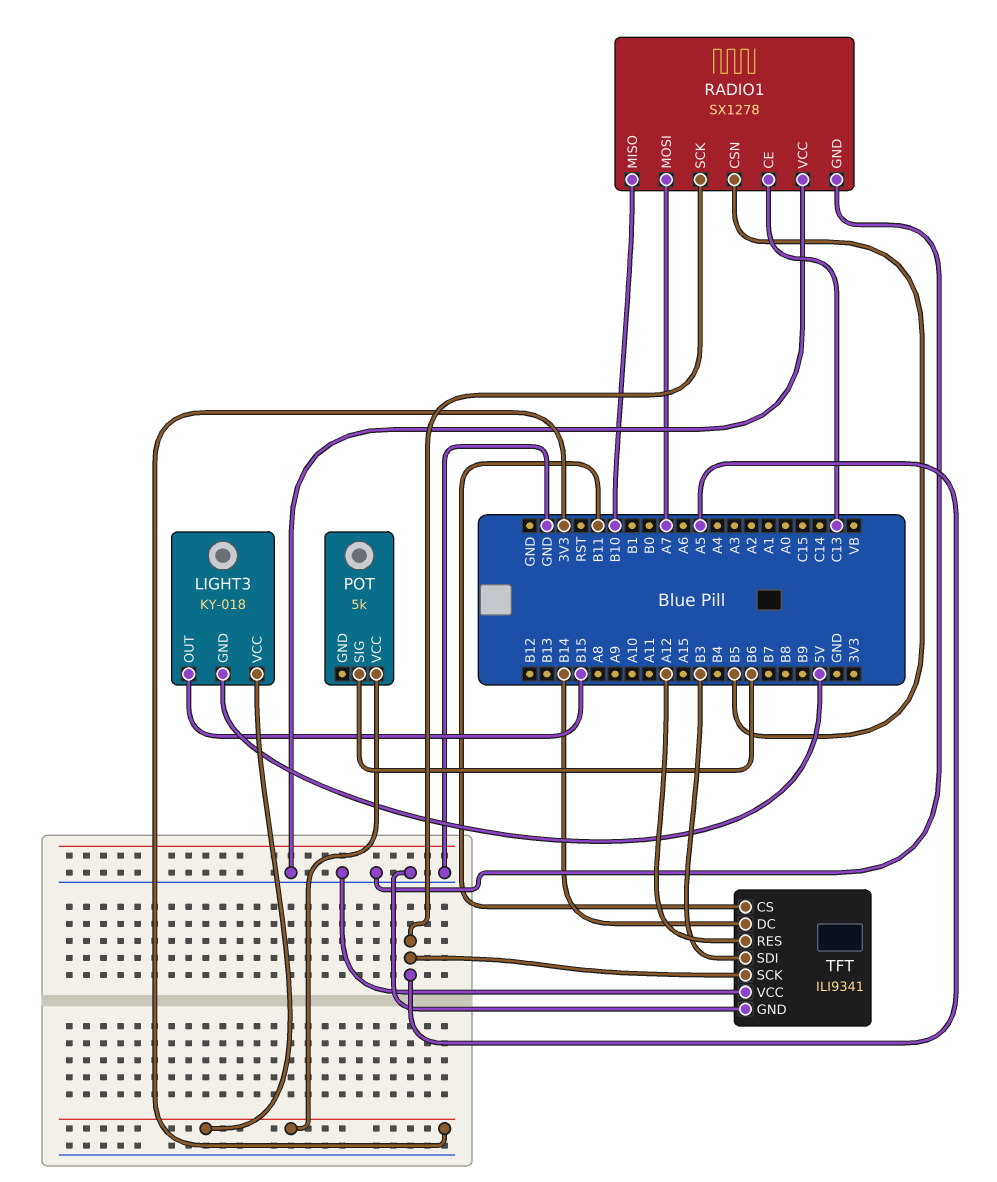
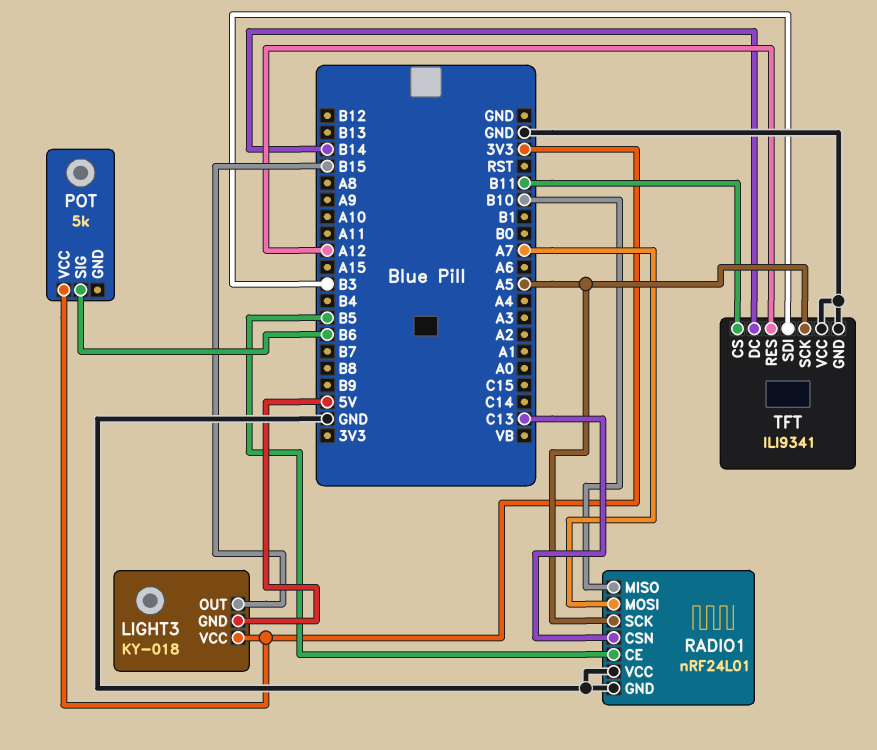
RADIO1: SX1278 -> nRF24L01
RADIO1 pin CE: C13 -> B5
RADIO1 pin CSN: B5 -> C13

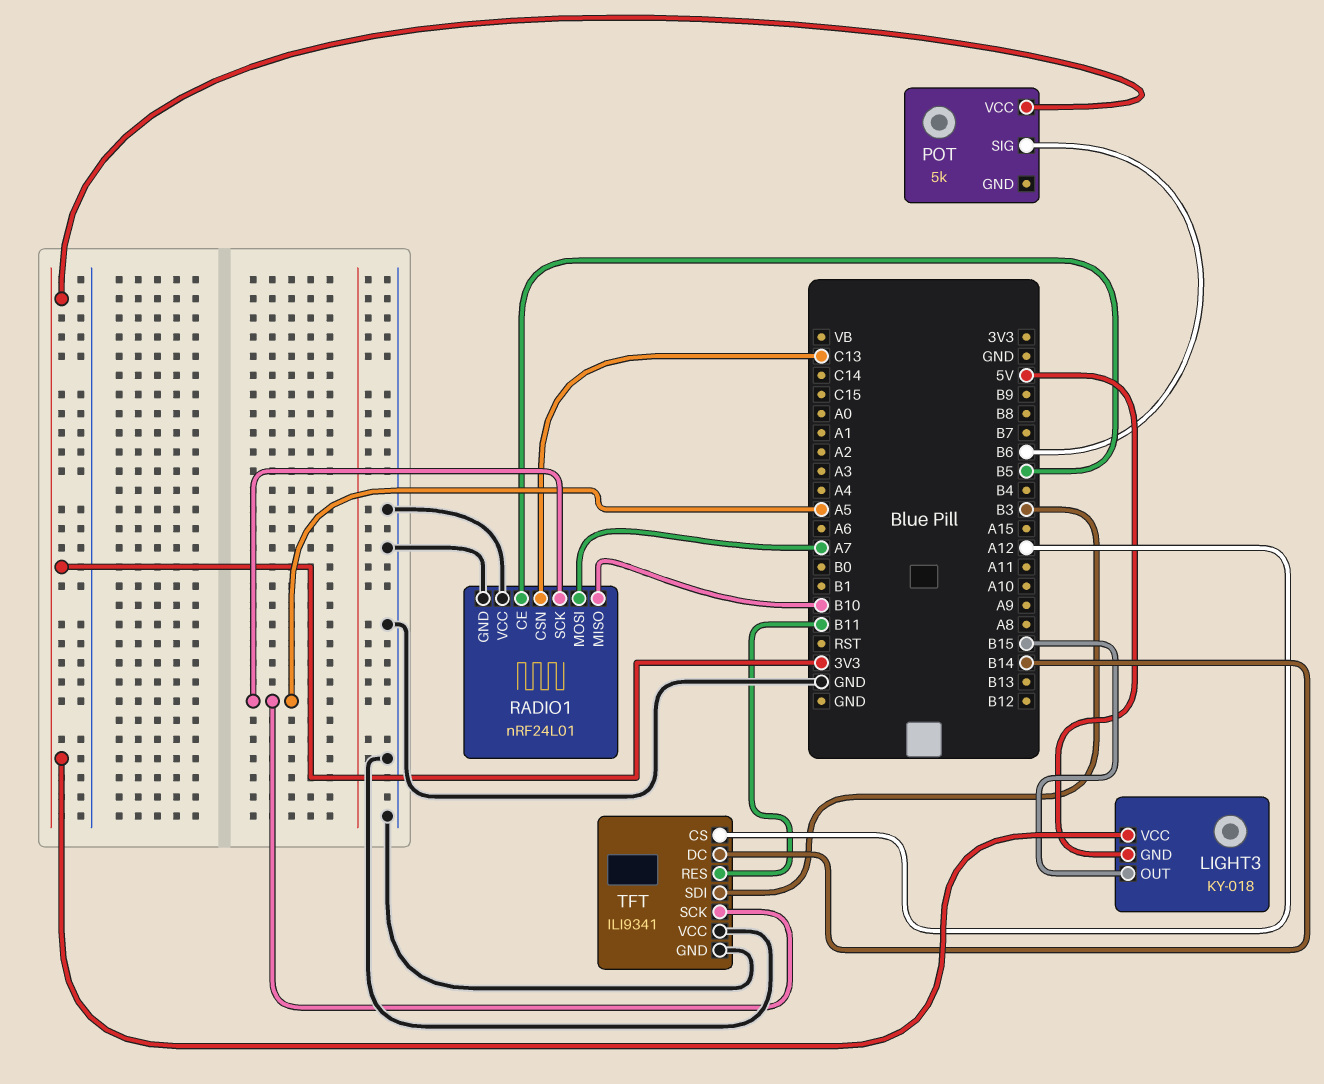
TFT pin CS: B11 -> A12
TFT pin RES: A12 -> B11

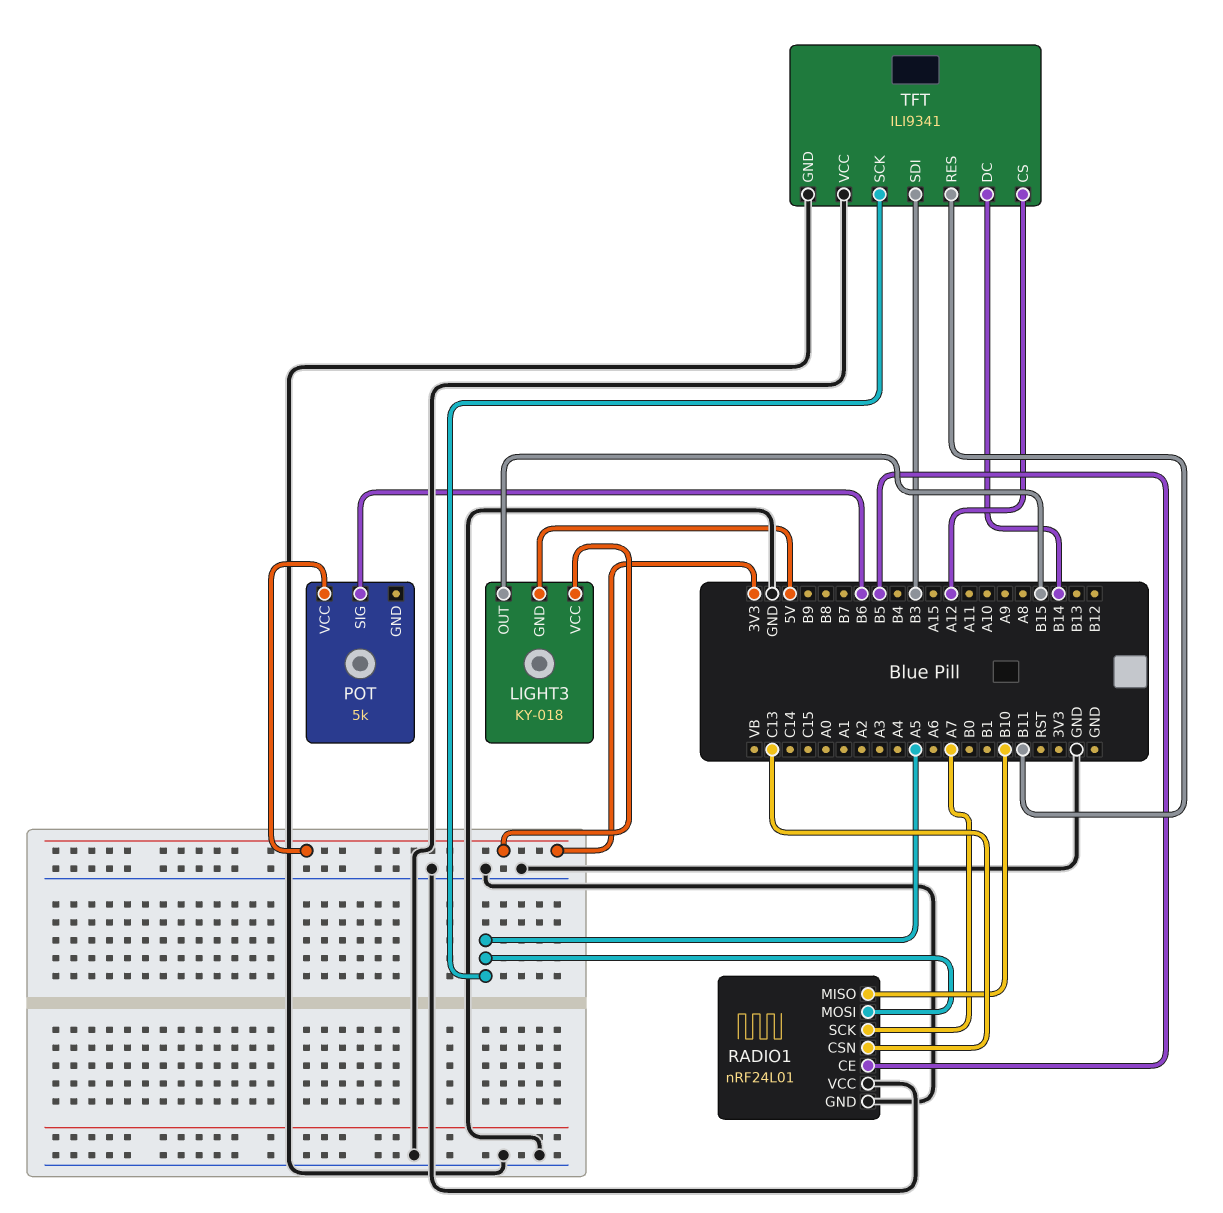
RADIO1 pin MOSI: A7 -> A5
RADIO1 pin SCK: A5 -> A7

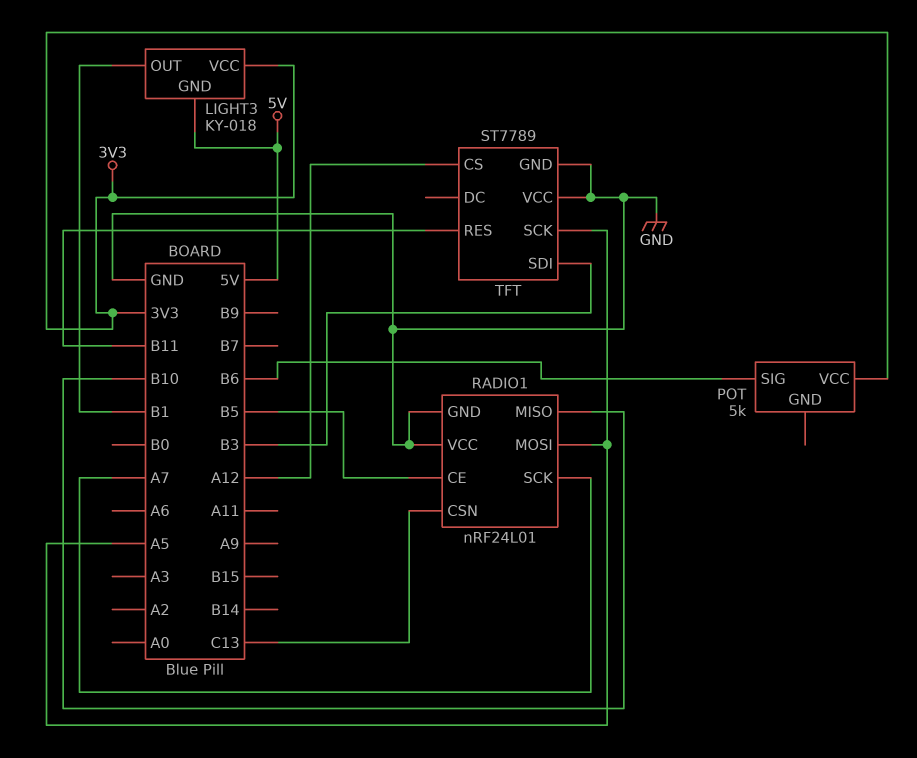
LIGHT3 pin OUT: B15 -> B1
TFT: ILI9341 -> ST7789
TFT pin DC: B14 -> none

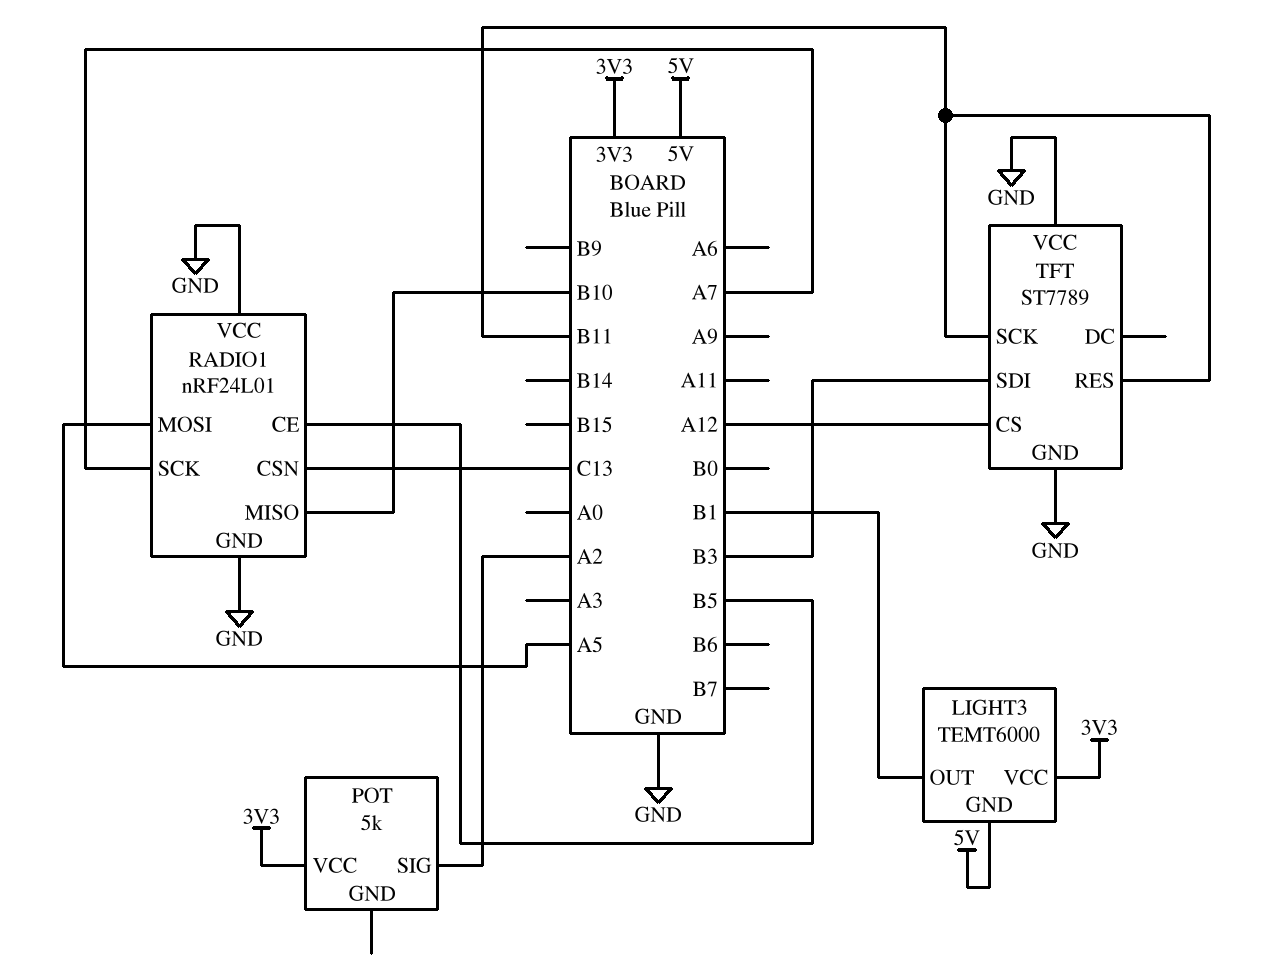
LIGHT3: KY-018 -> TEMT6000
POT pin SIG: B6 -> A2
TFT pin SCK: A5 -> B11

